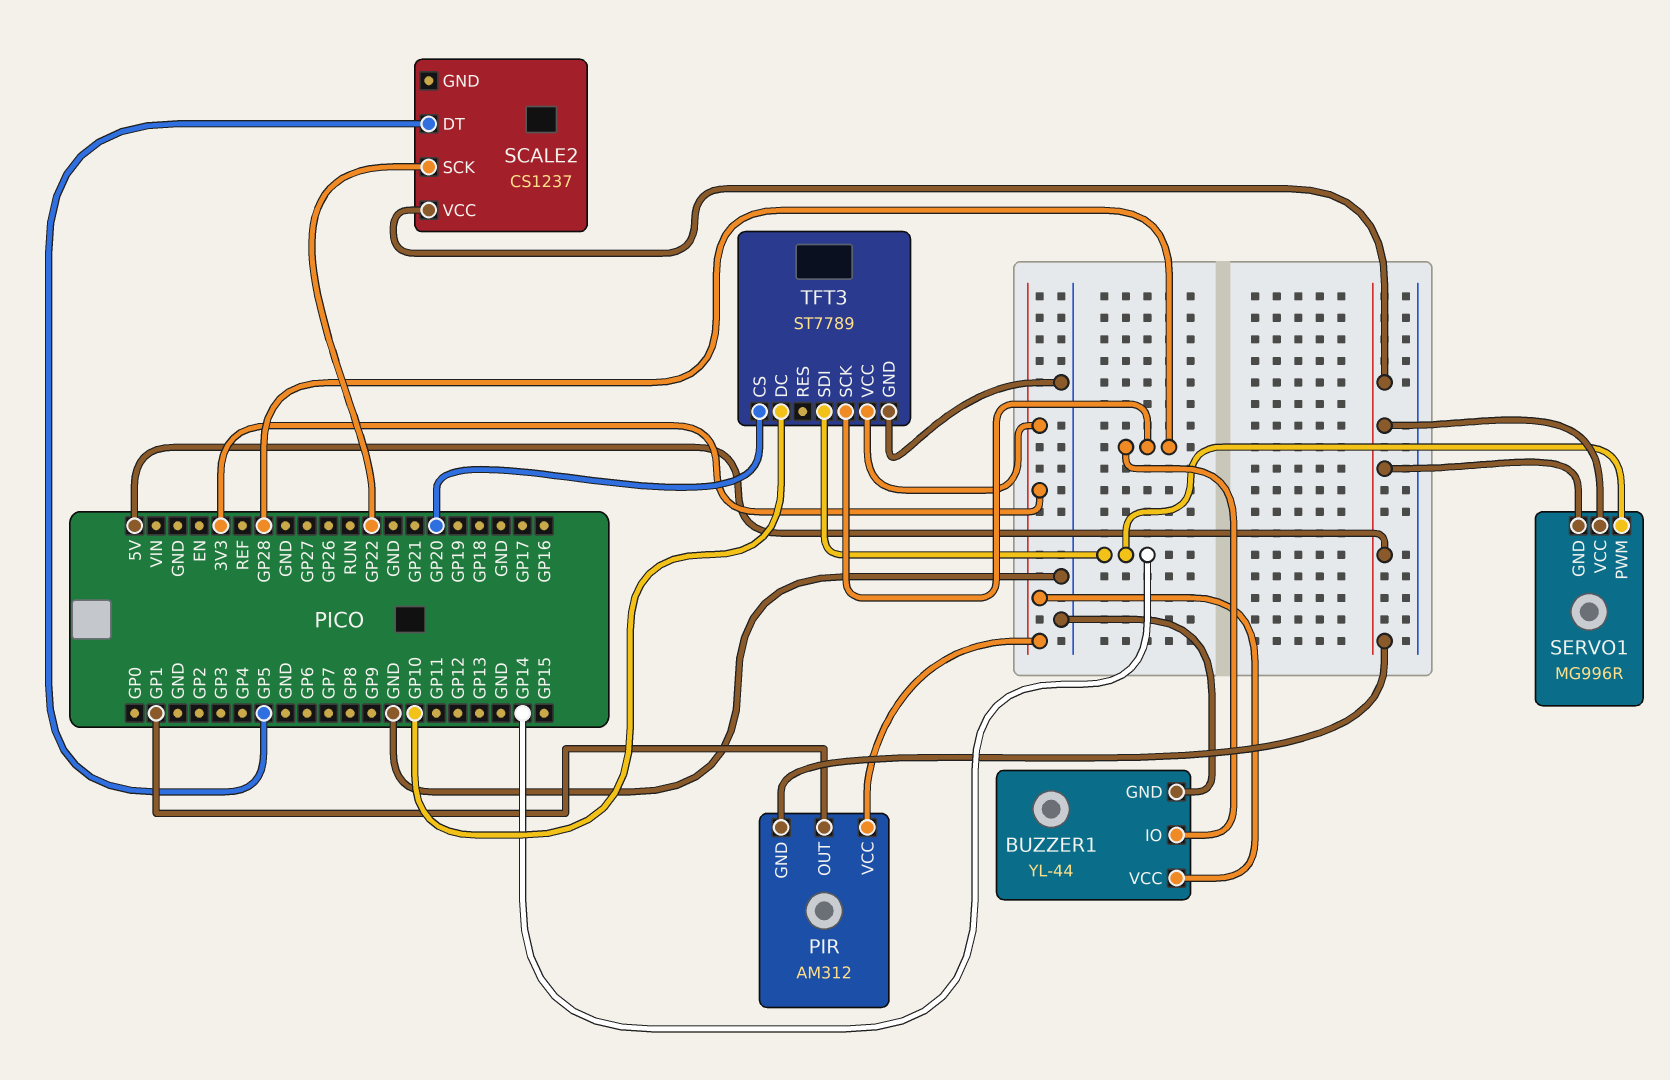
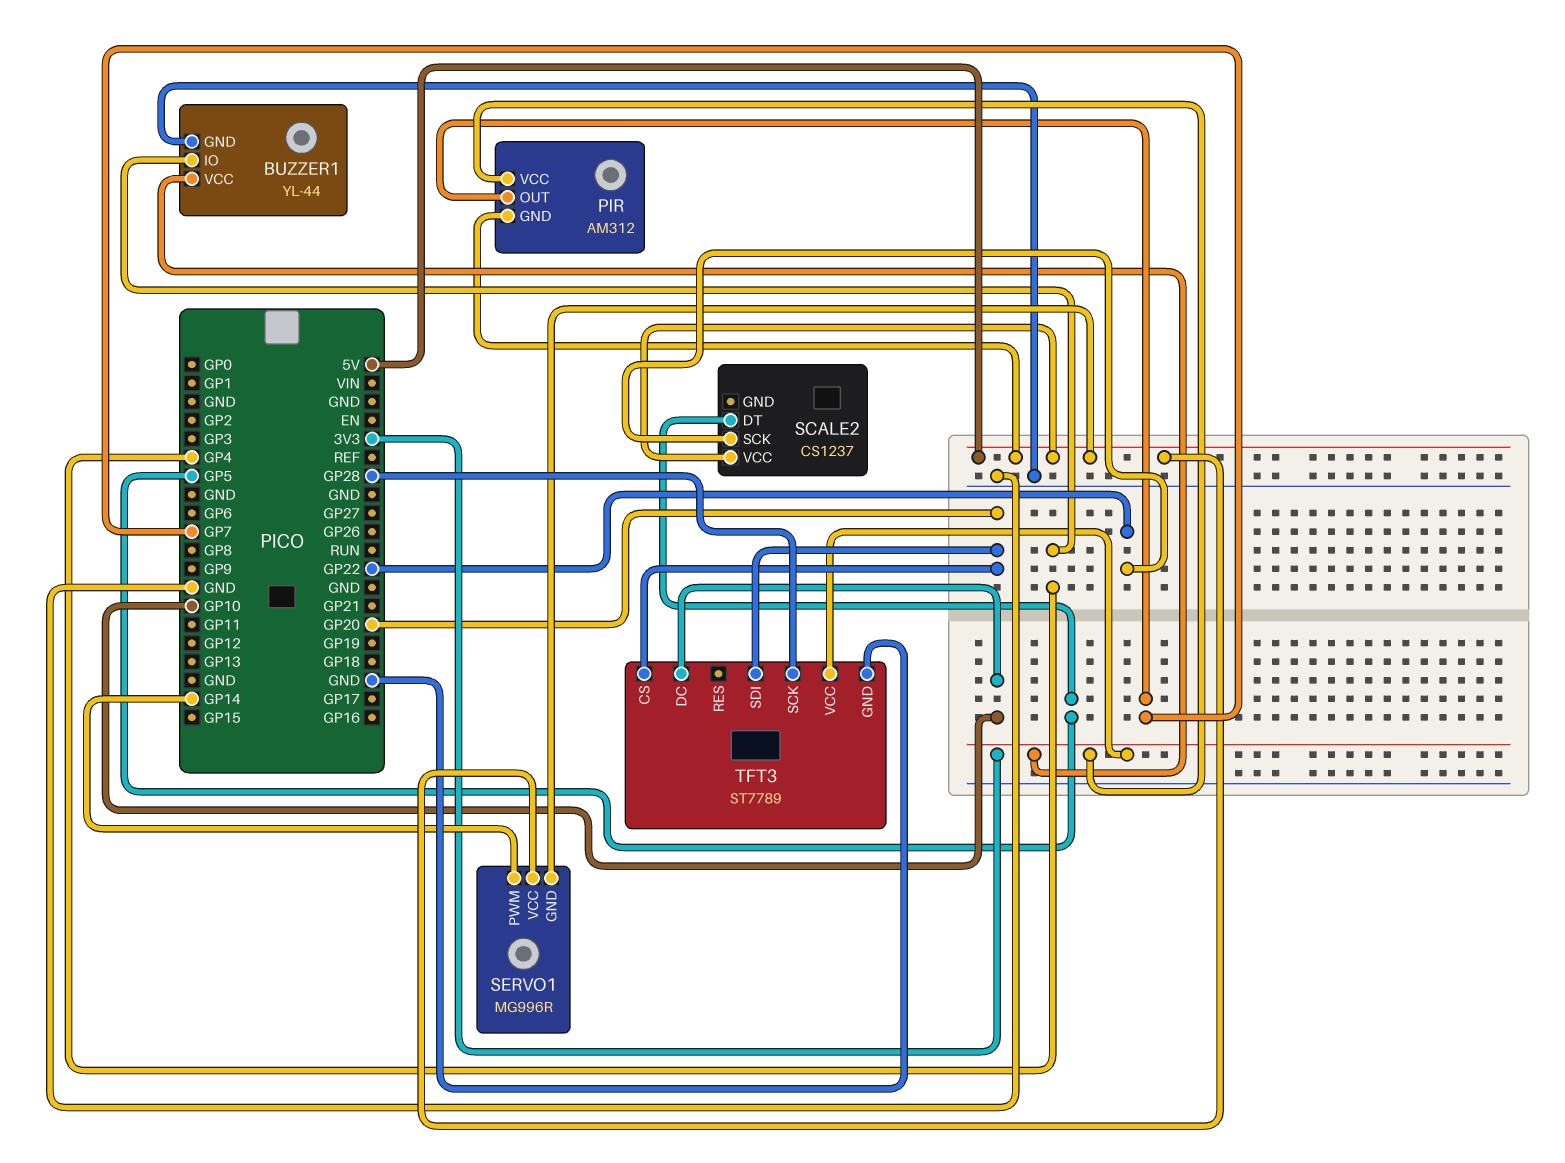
BUZZER1 pin IO: GP28 -> GP4
PIR pin OUT: GP1 -> GP7
TFT3 pin SDI: GP14 -> GP20

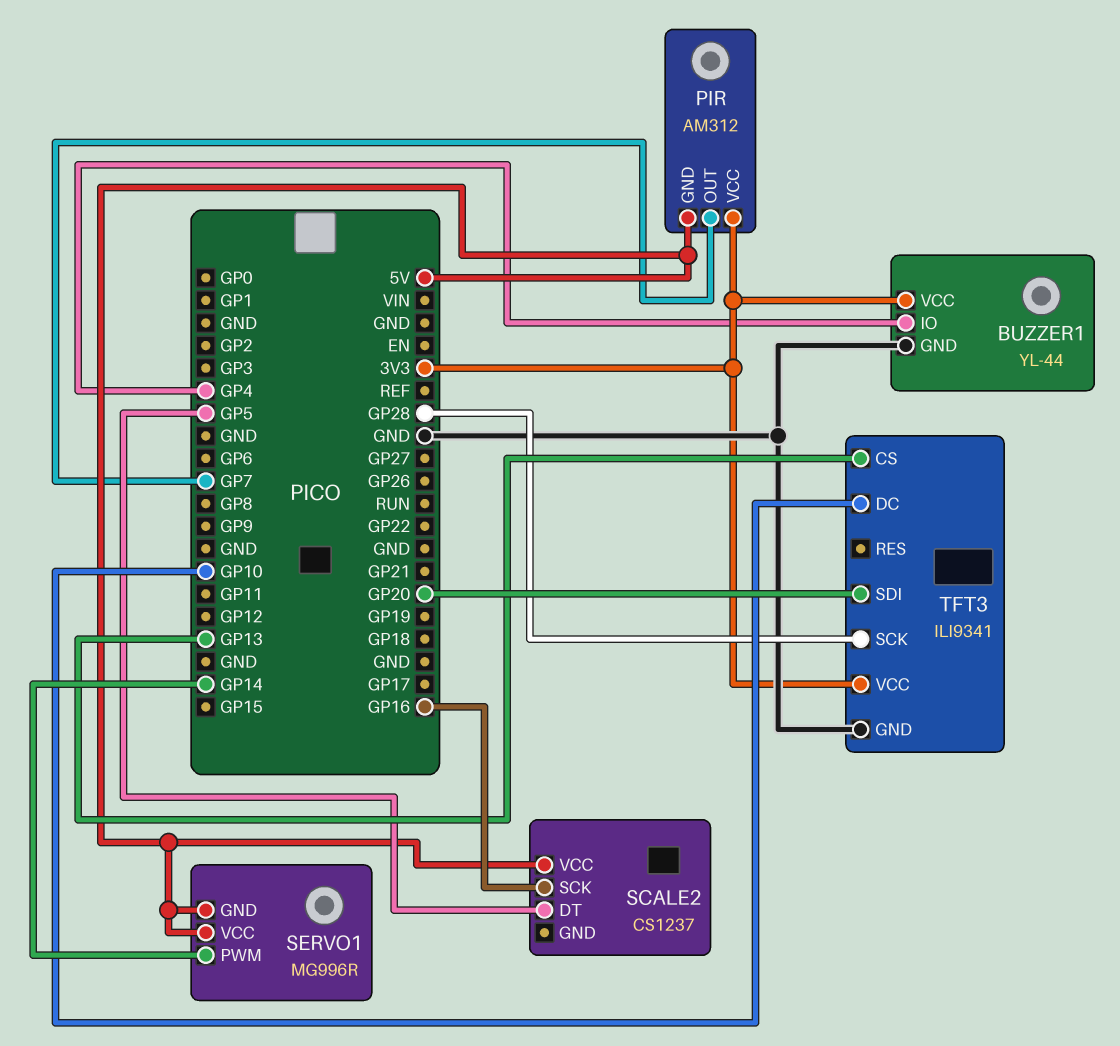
SCALE2 pin SCK: GP22 -> GP16
TFT3: ST7789 -> ILI9341
TFT3 pin CS: GP20 -> GP13

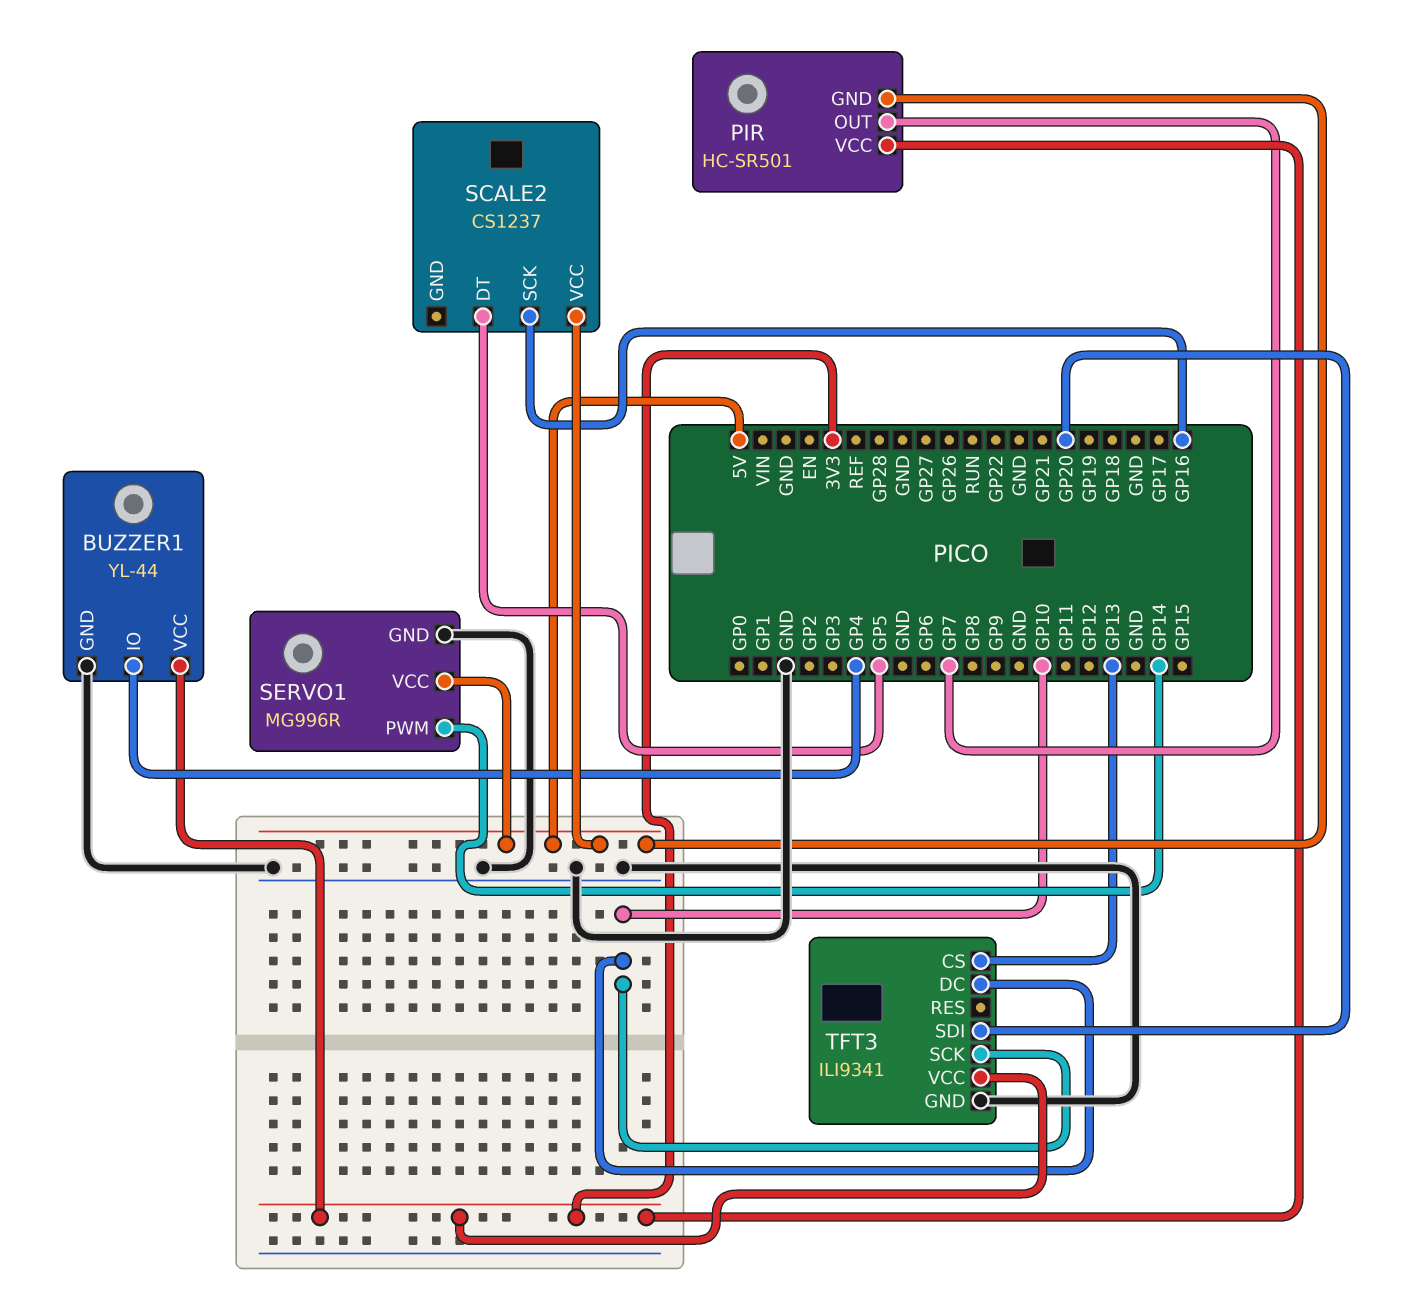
PIR: AM312 -> HC-SR501
SERVO1 pin GND: 5V -> GND
TFT3 pin SCK: GP28 -> GP10

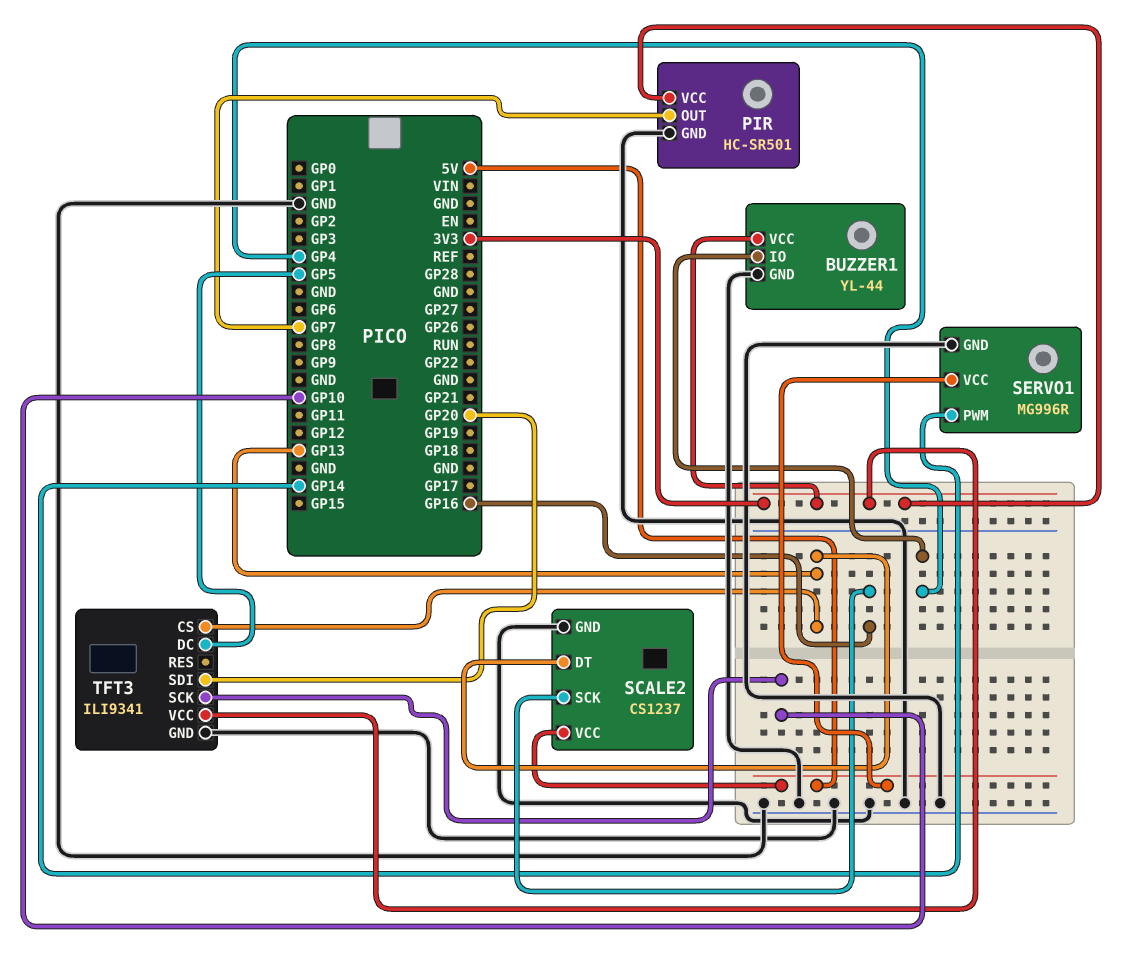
PIR pin GND: 5V -> GND
SCALE2 pin DT: GP5 -> GP13
SCALE2 pin GND: none -> GND
TFT3 pin DC: GP10 -> GP5

